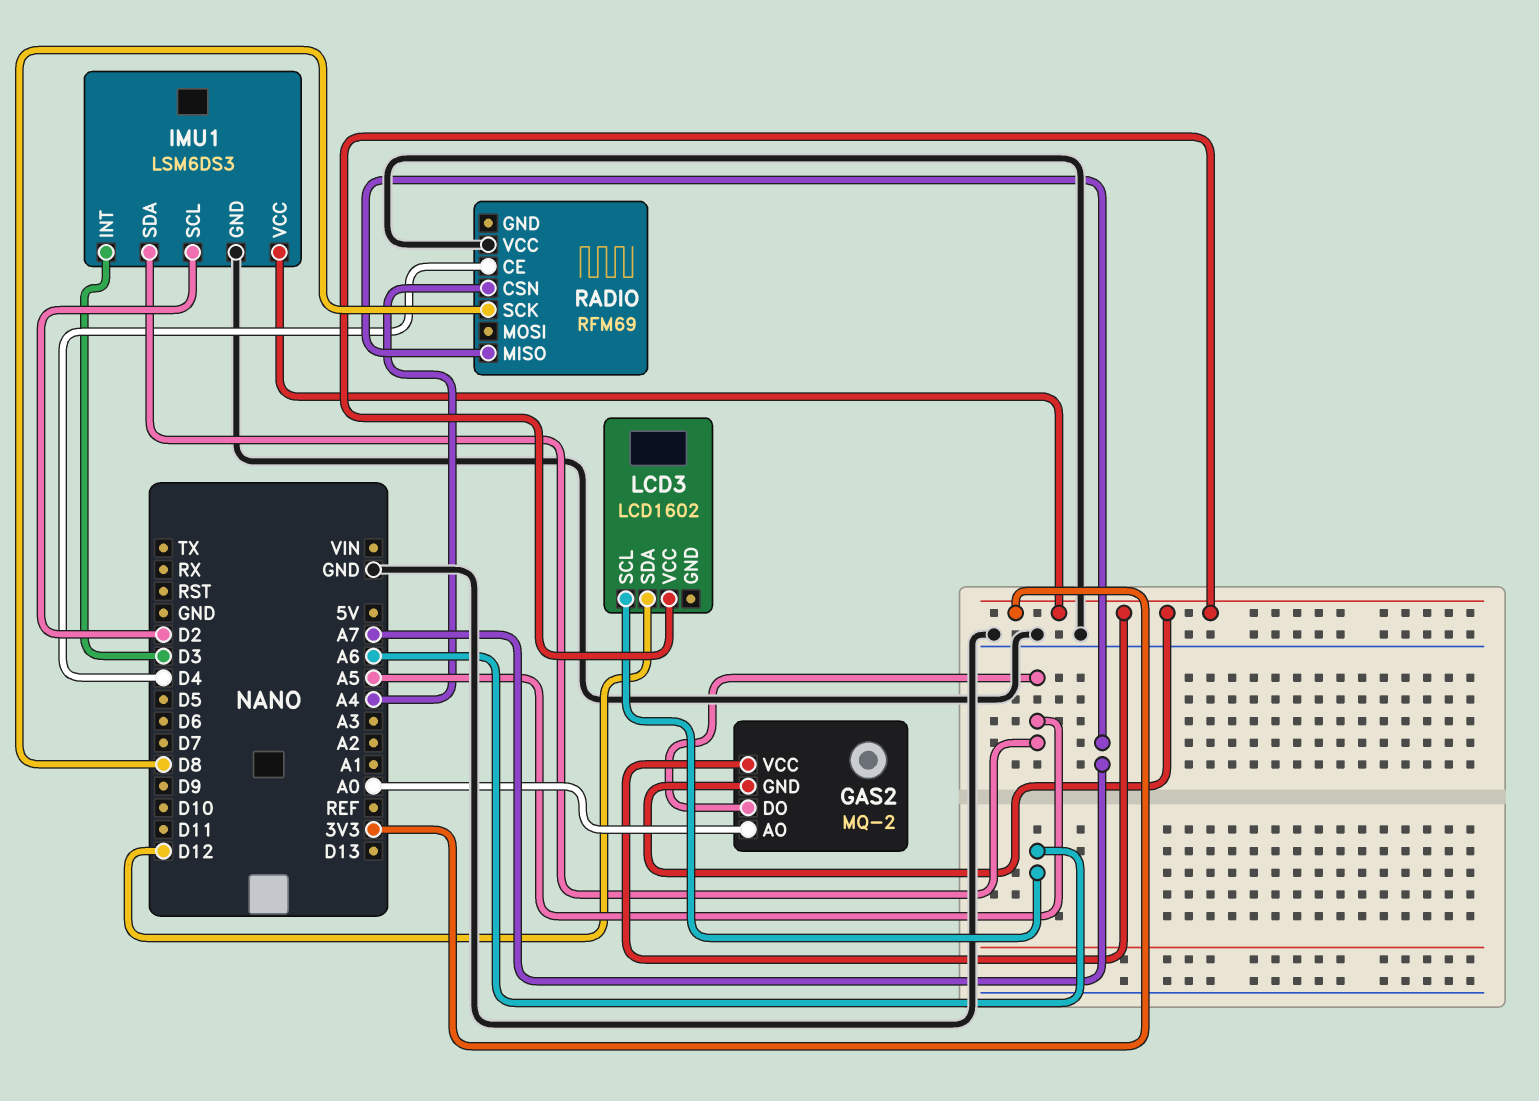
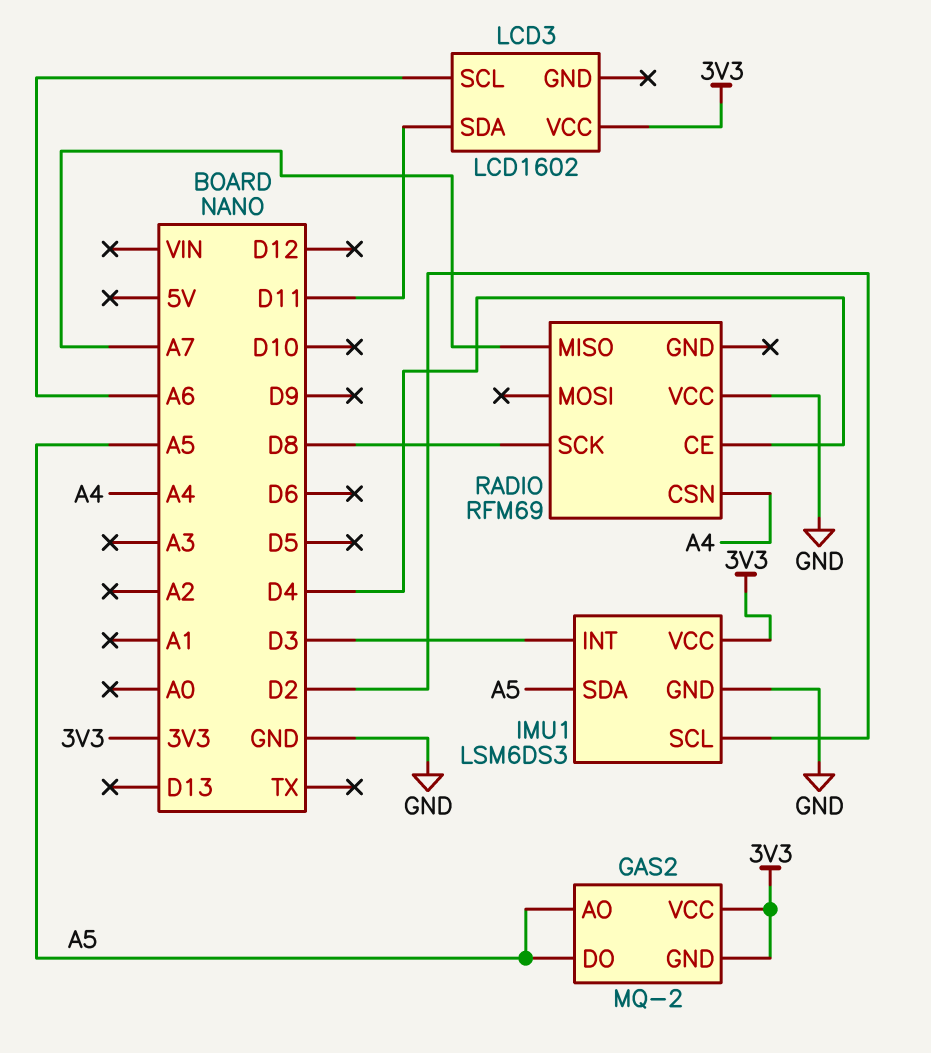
GAS2 pin AO: A0 -> A5
LCD3 pin SDA: D12 -> D11

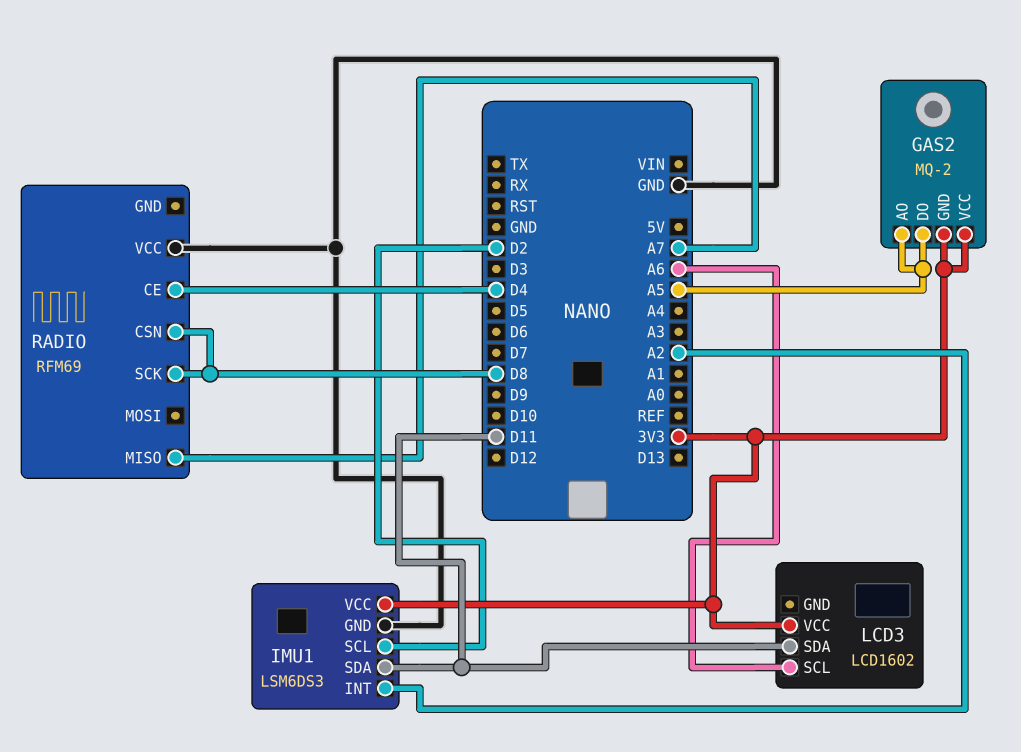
IMU1 pin INT: D3 -> A2
IMU1 pin SDA: A5 -> D11
RADIO pin CSN: A4 -> D8

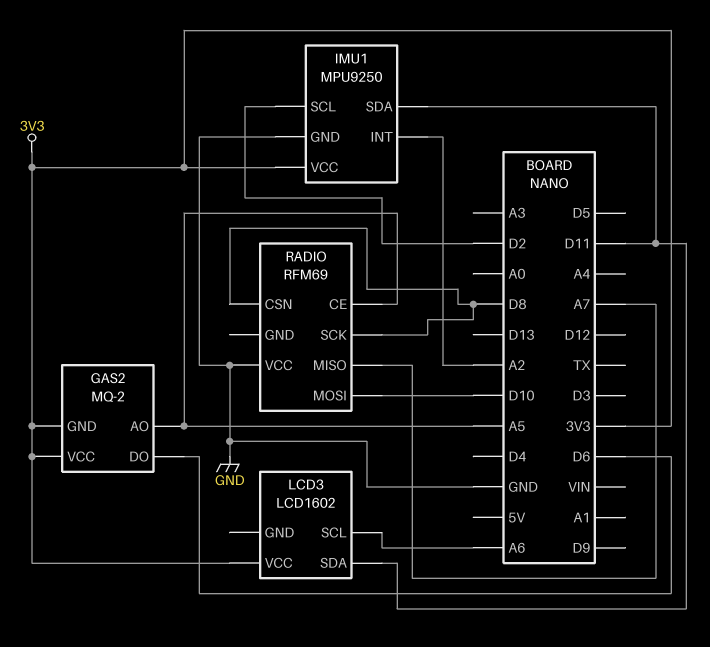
GAS2 pin DO: A5 -> D6
IMU1: LSM6DS3 -> MPU9250
RADIO pin CE: D4 -> A5
RADIO pin MOSI: none -> D10

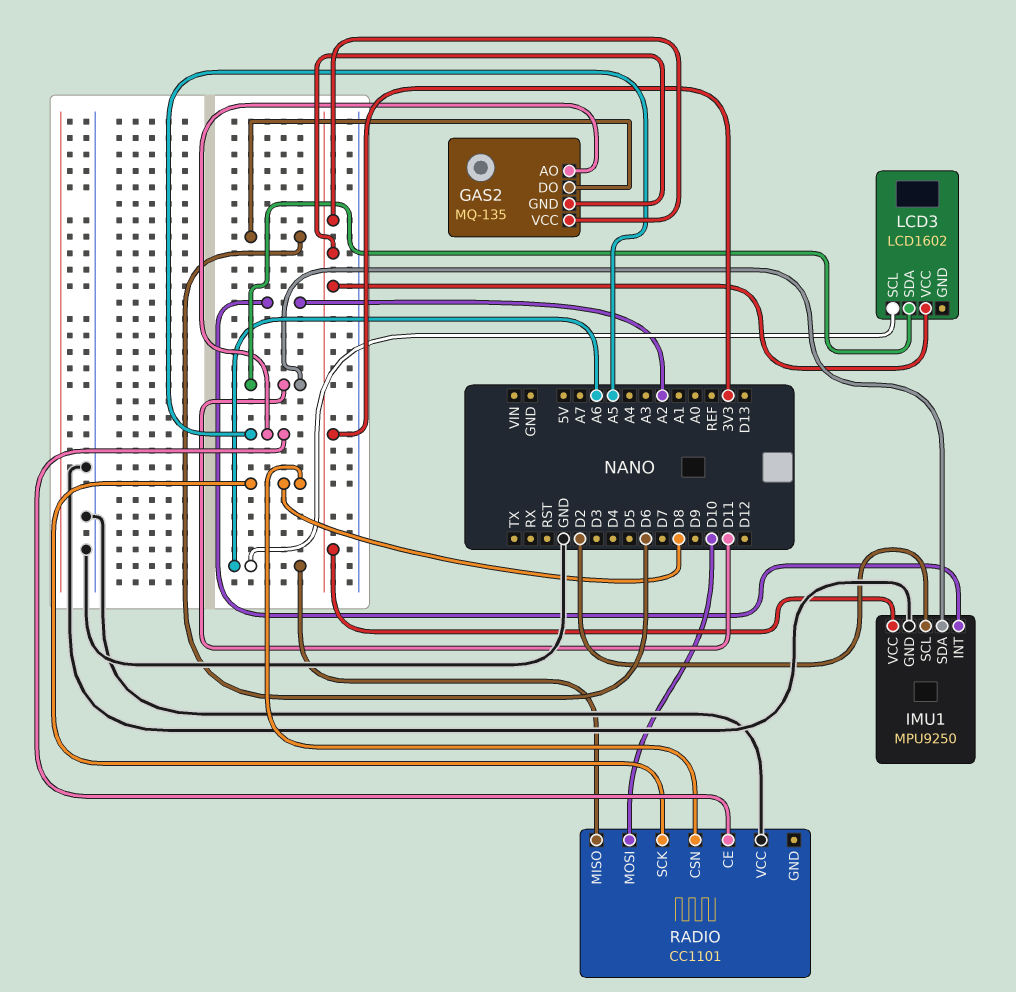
GAS2: MQ-2 -> MQ-135
RADIO: RFM69 -> CC1101
RADIO pin MISO: A7 -> A6

